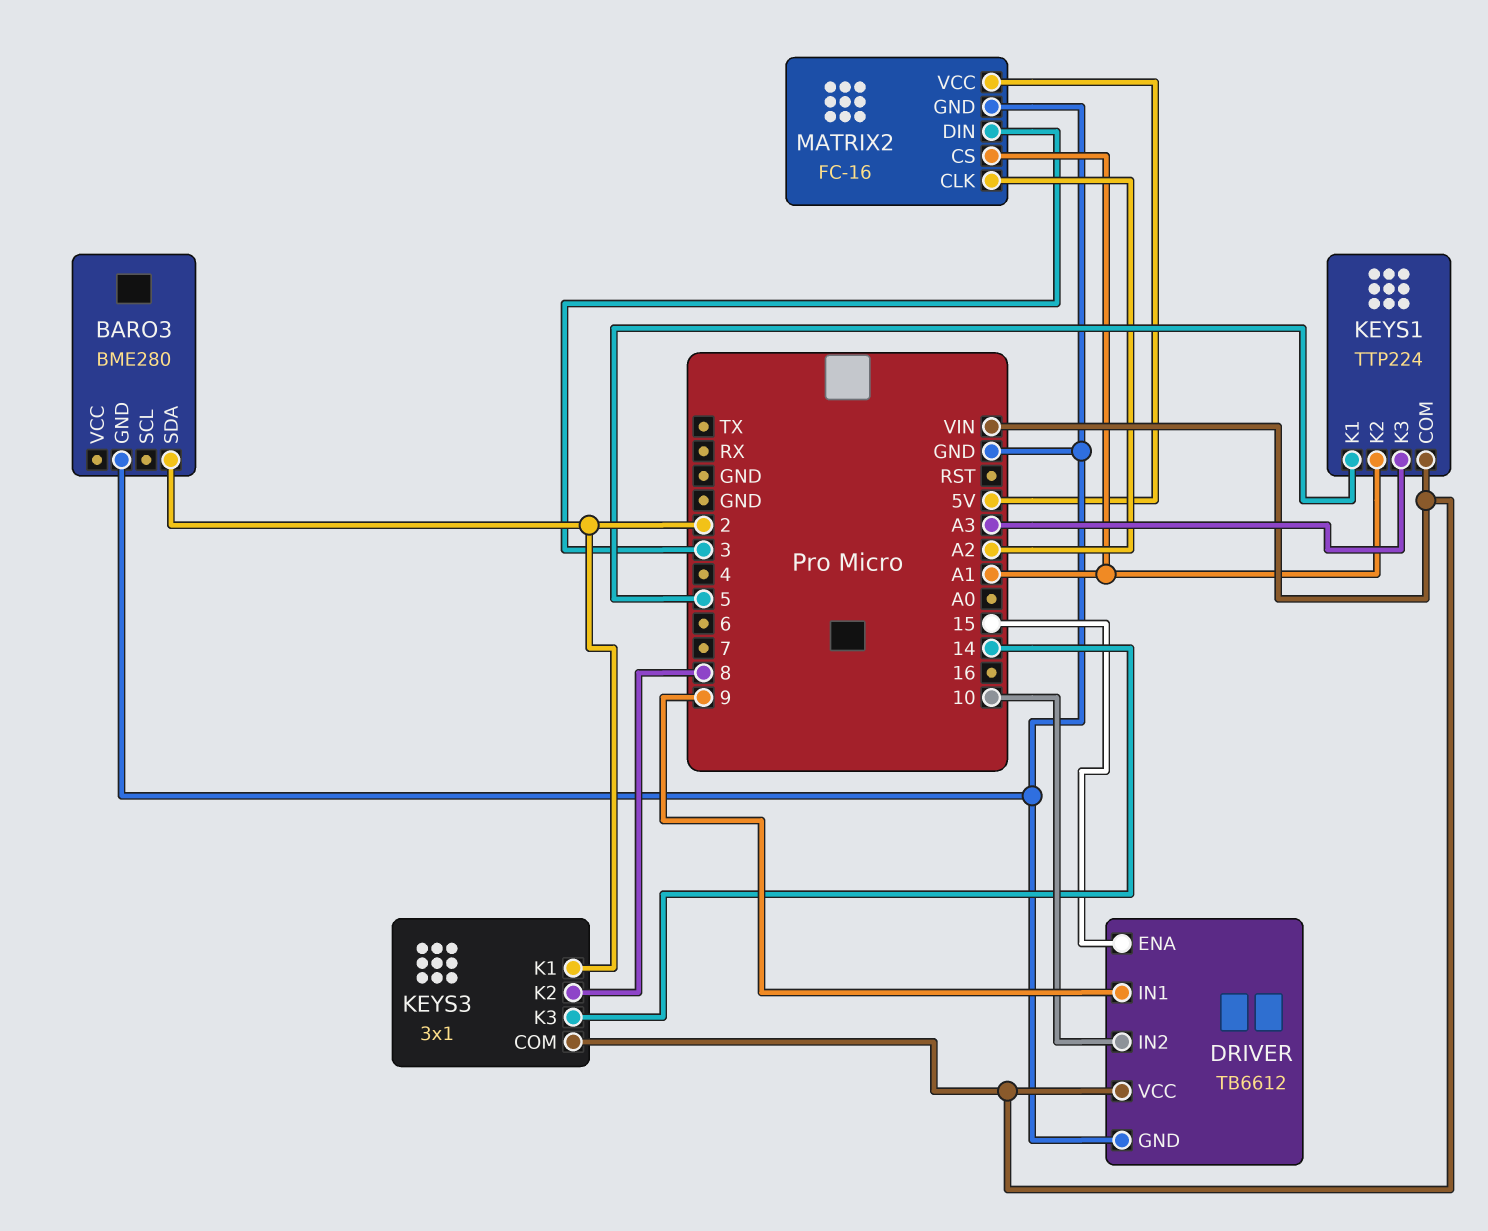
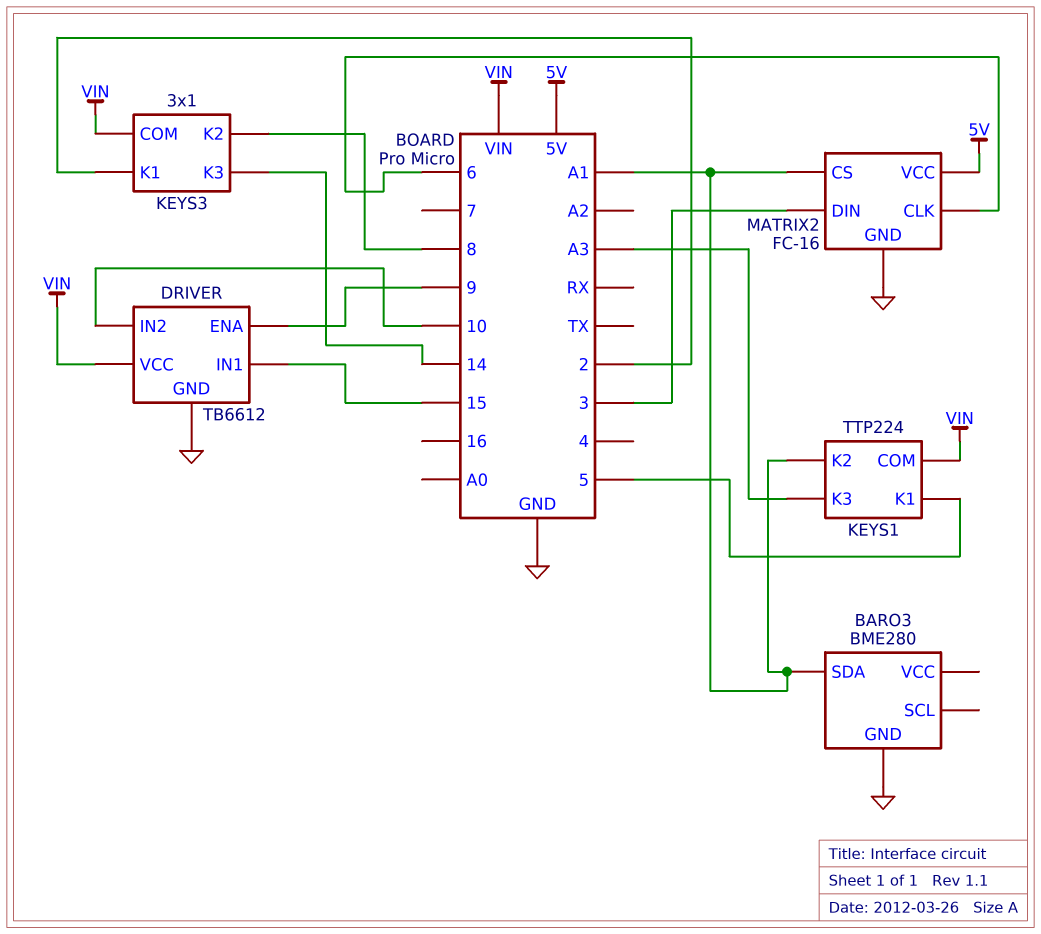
BARO3 pin SDA: 2 -> A1
DRIVER pin ENA: 15 -> 9
DRIVER pin IN1: 9 -> 15
MATRIX2 pin CLK: A2 -> 6

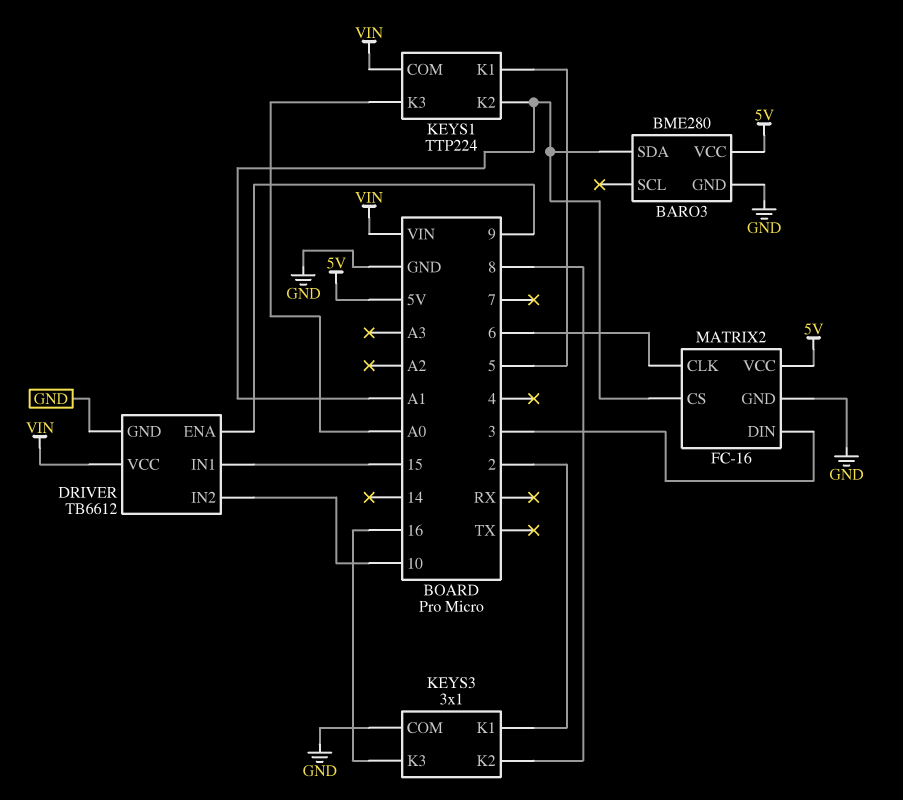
BARO3 pin VCC: none -> 5V
KEYS1 pin K3: A3 -> A0
KEYS3 pin COM: VIN -> GND
KEYS3 pin K3: 14 -> 16

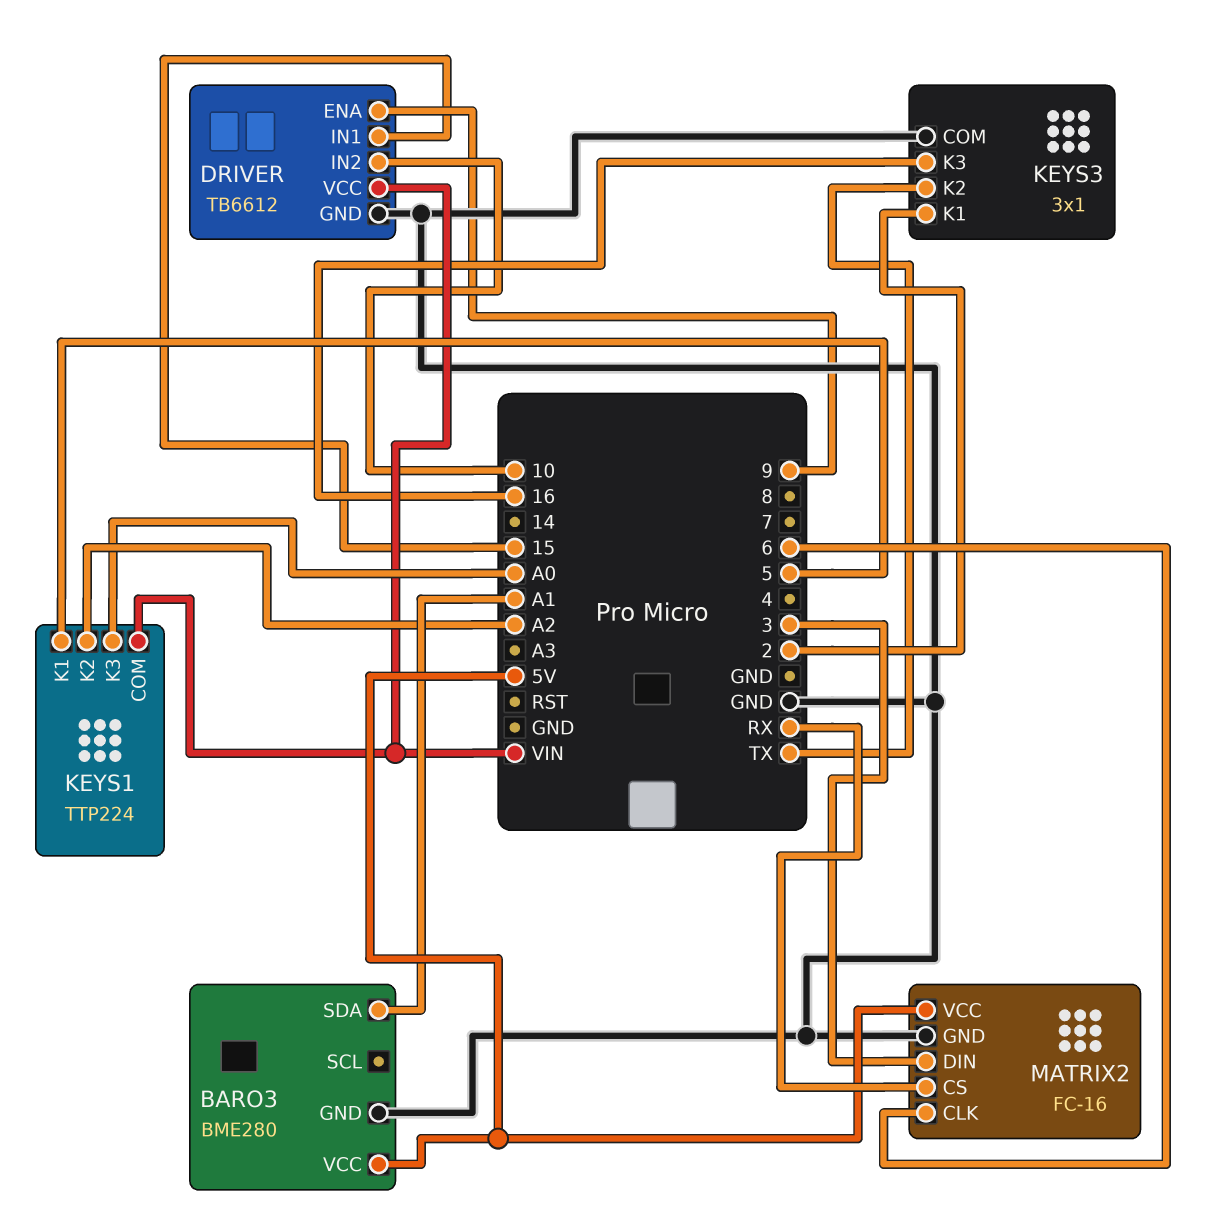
KEYS1 pin K2: A1 -> A2
KEYS3 pin K2: 8 -> TX
MATRIX2 pin CS: A1 -> RX

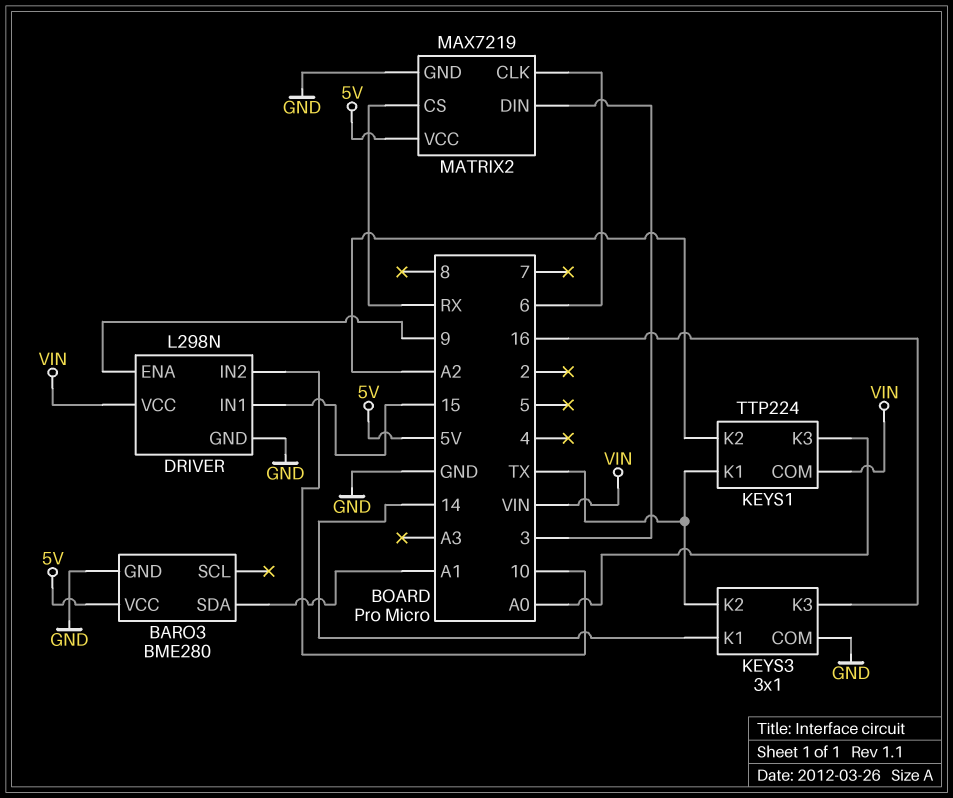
DRIVER: TB6612 -> L298N
KEYS1 pin K1: 5 -> TX
KEYS3 pin K1: 2 -> 14
MATRIX2: FC-16 -> MAX7219

